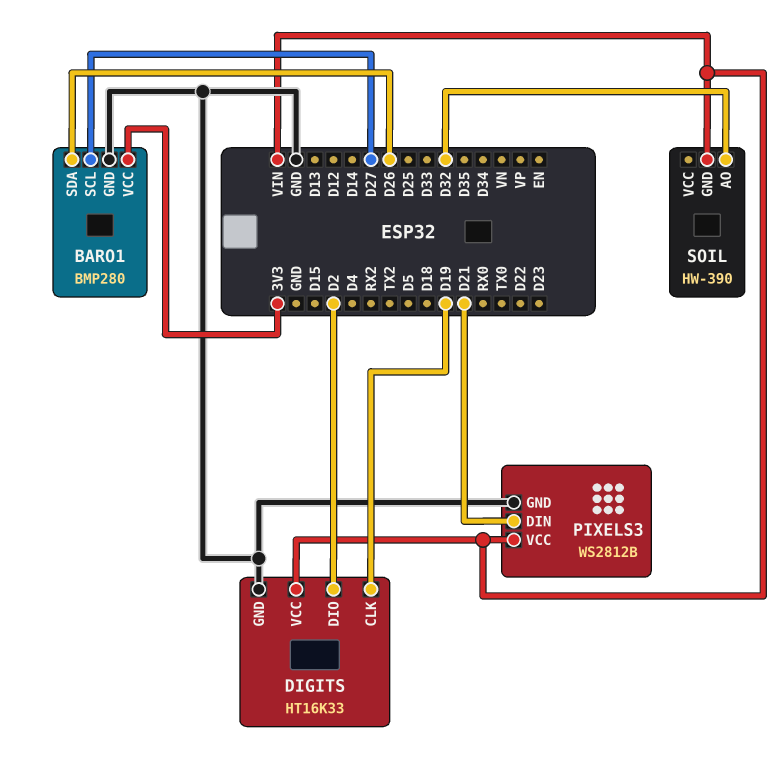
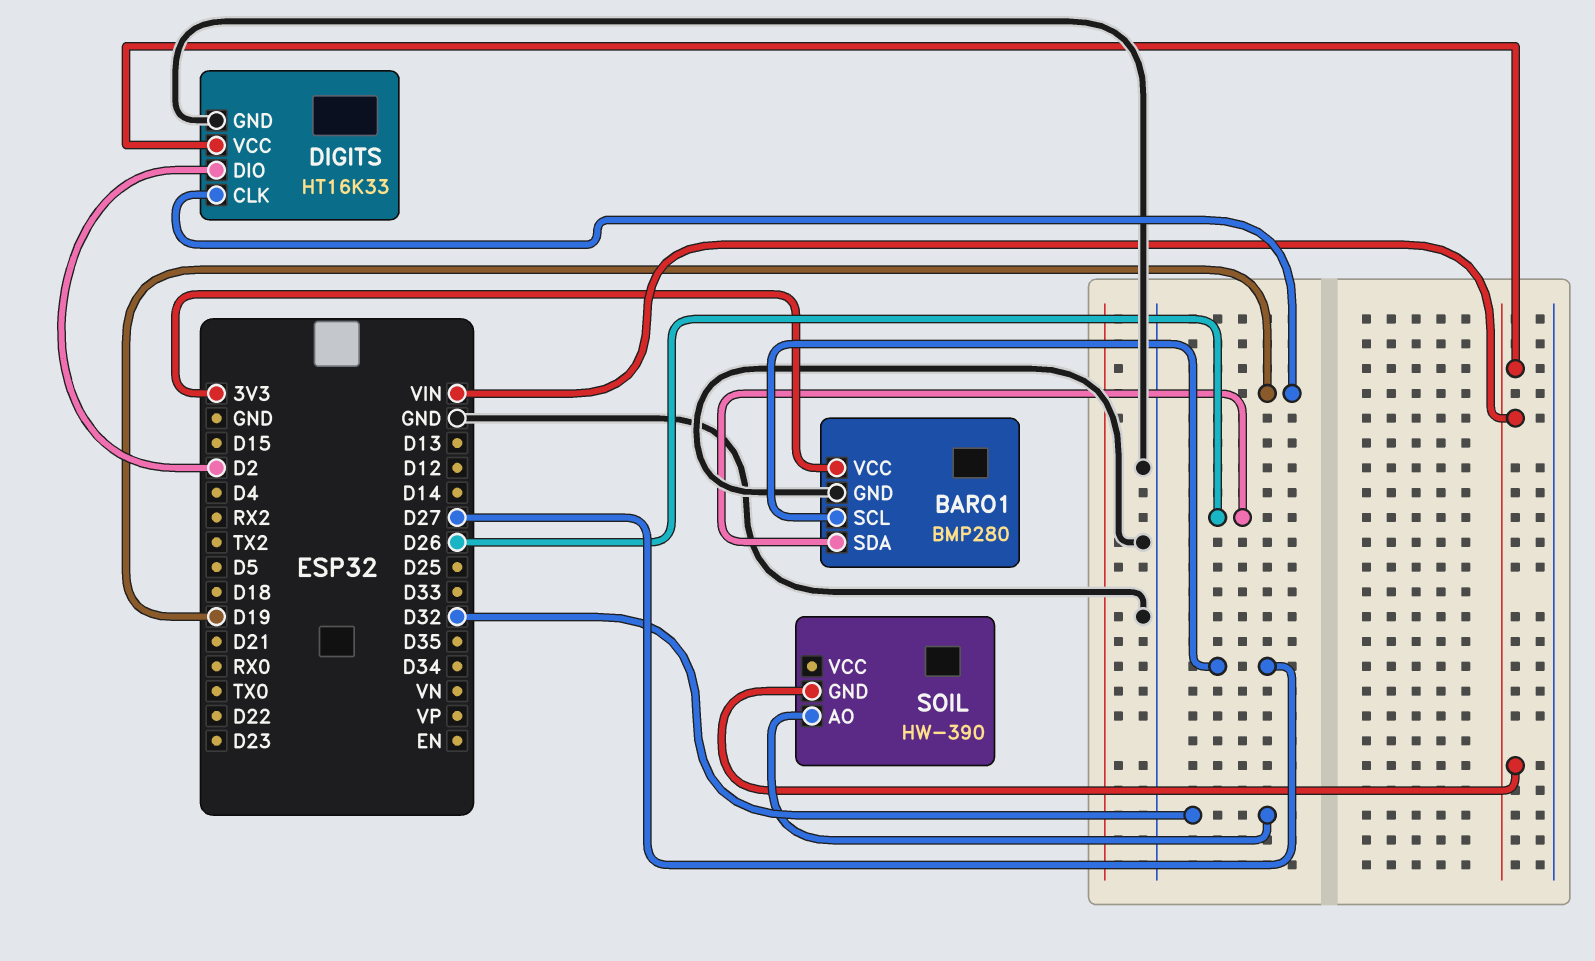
PIXELS3: WS2812B -> none
PIXELS3 pin DIN: D21 -> none
PIXELS3 pin GND: GND -> none
PIXELS3 pin VCC: VIN -> none

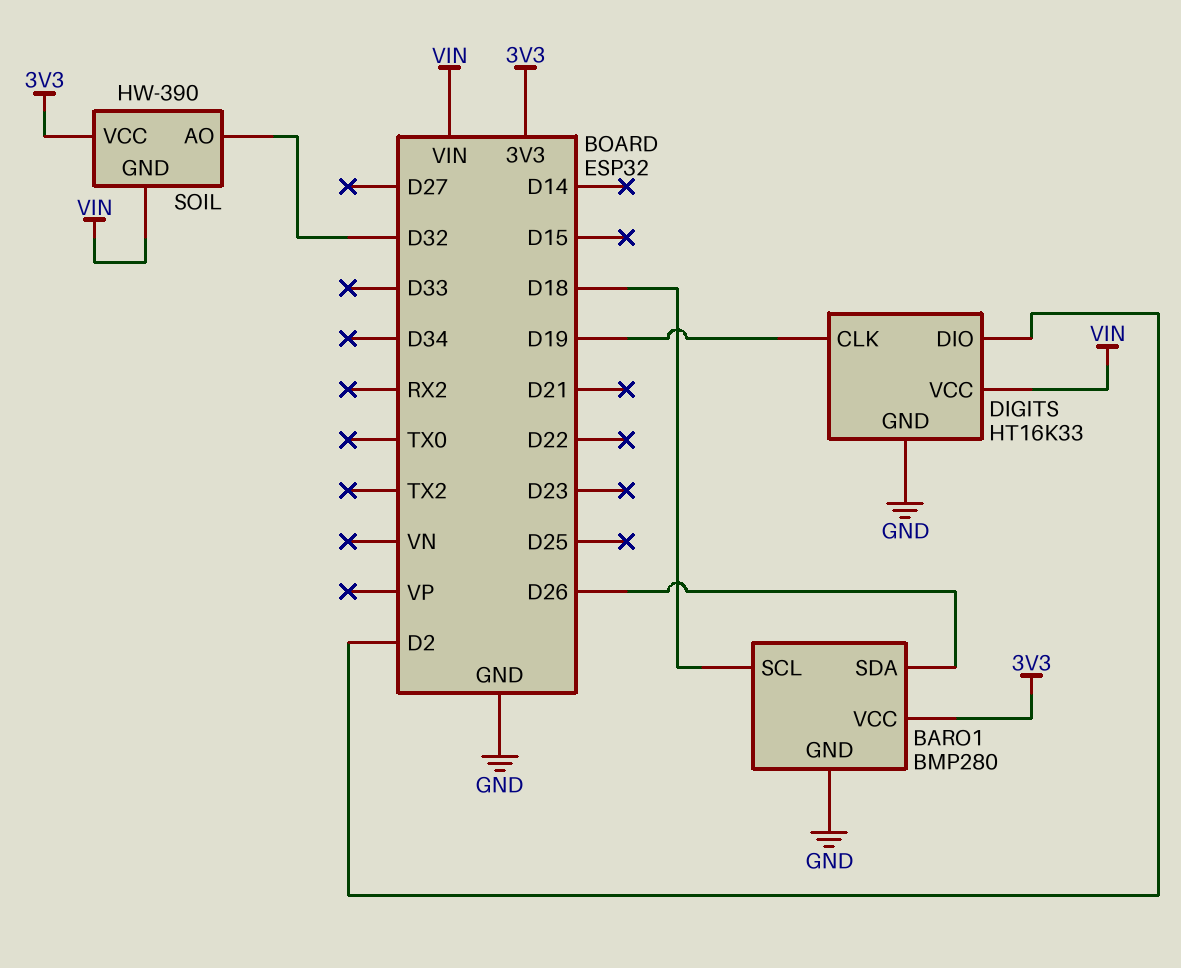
BARO1 pin SCL: D27 -> D18
SOIL pin VCC: none -> 3V3

